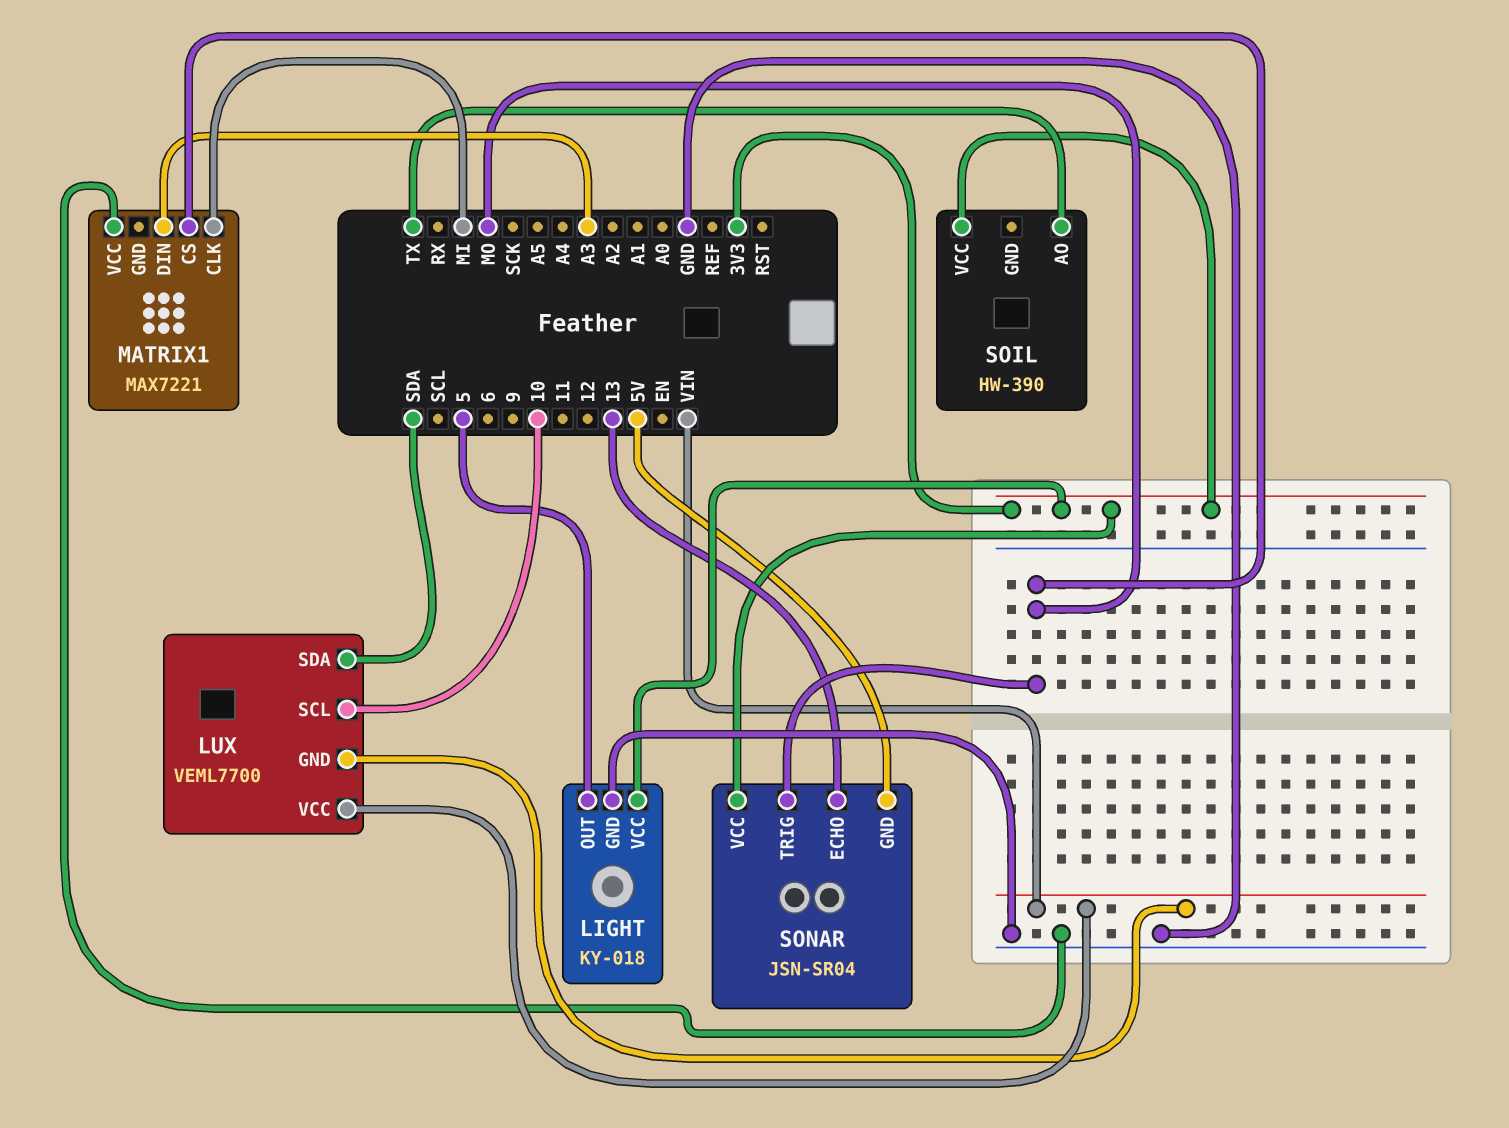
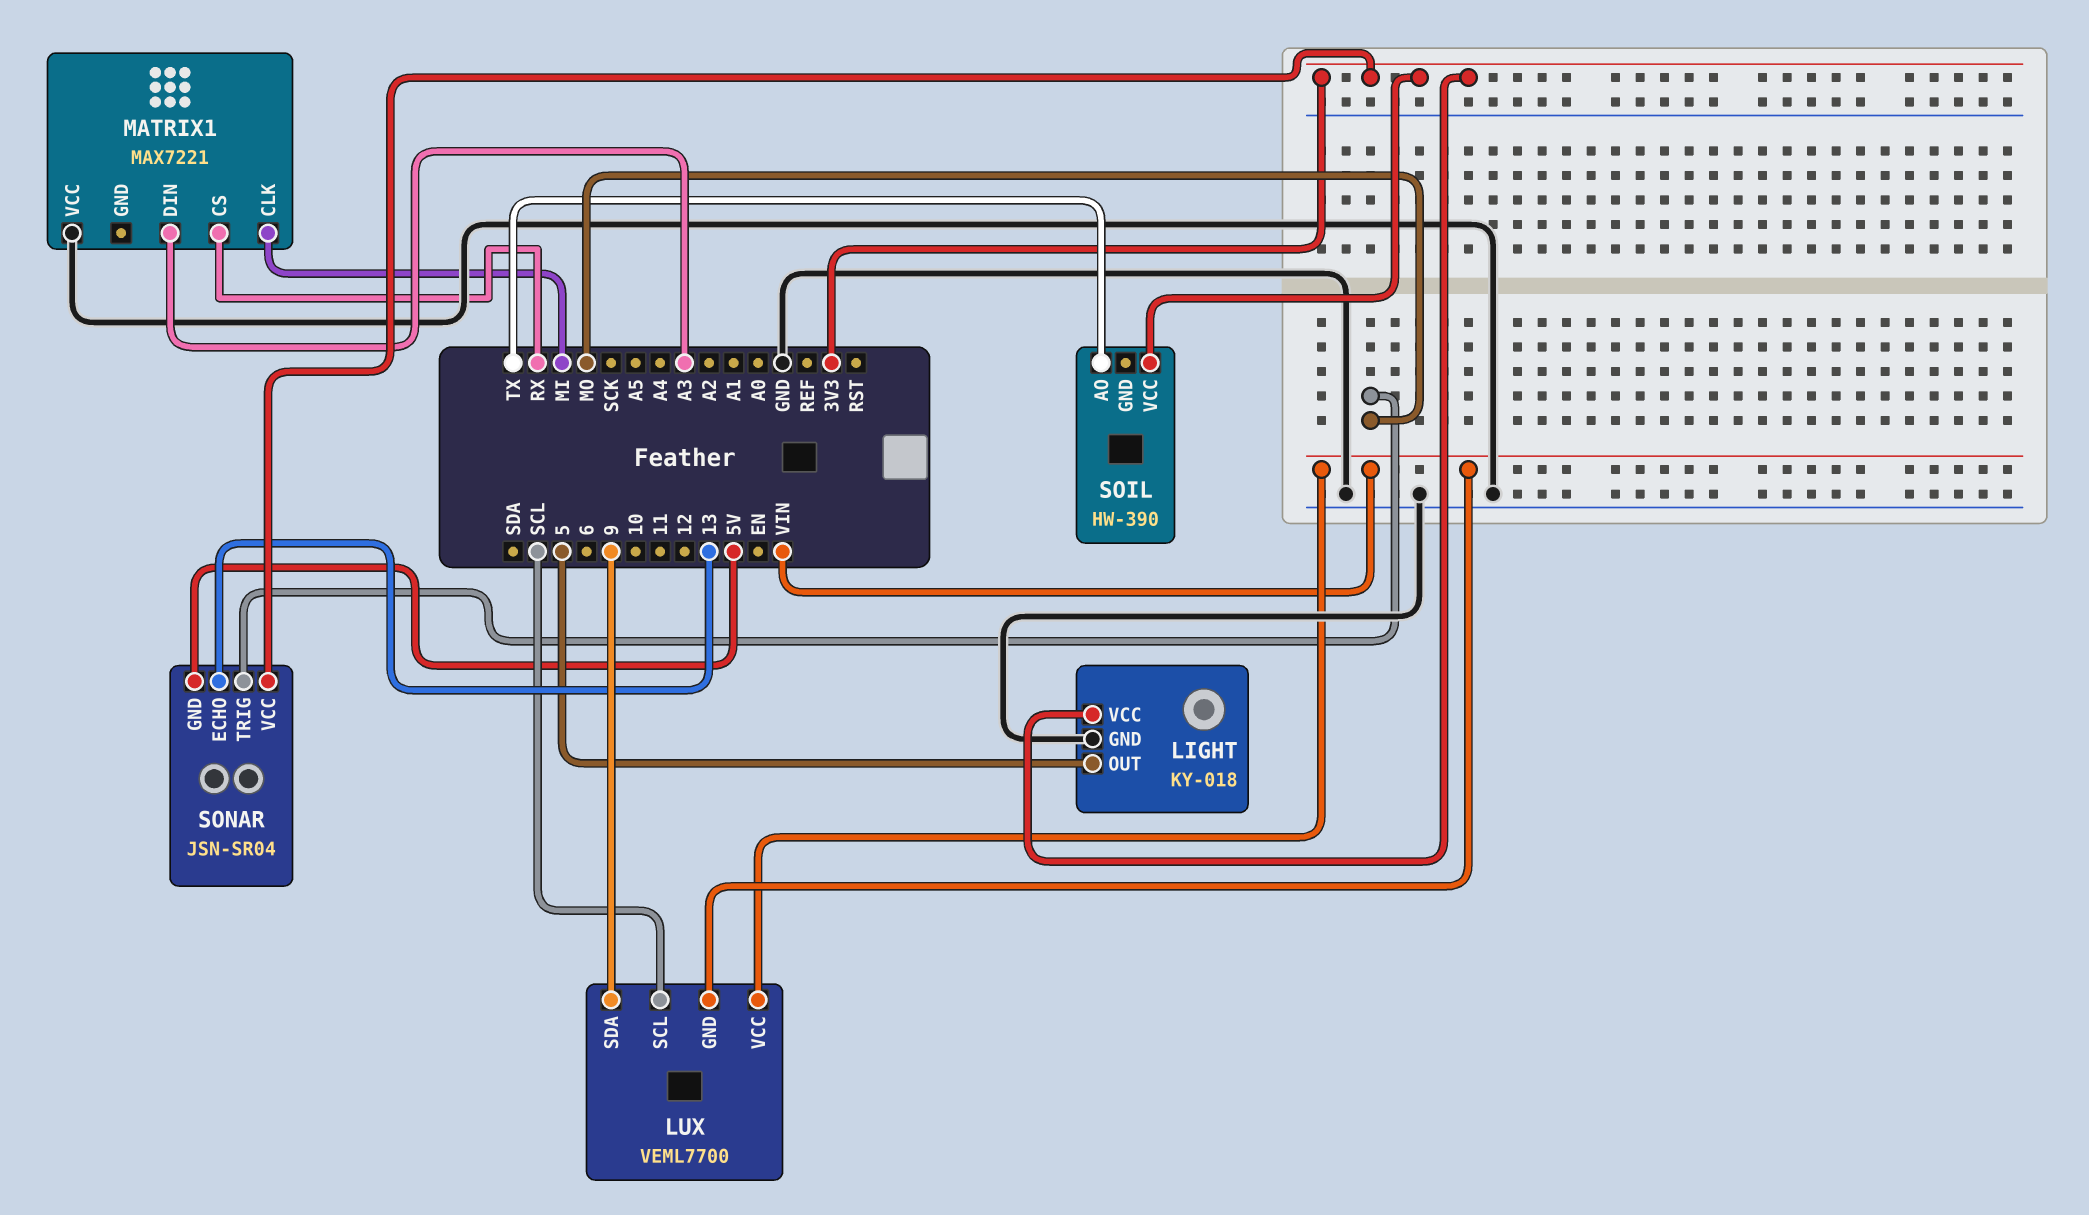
LUX pin SCL: 10 -> SCL
LUX pin SDA: SDA -> 9
MATRIX1 pin CS: MO -> RX

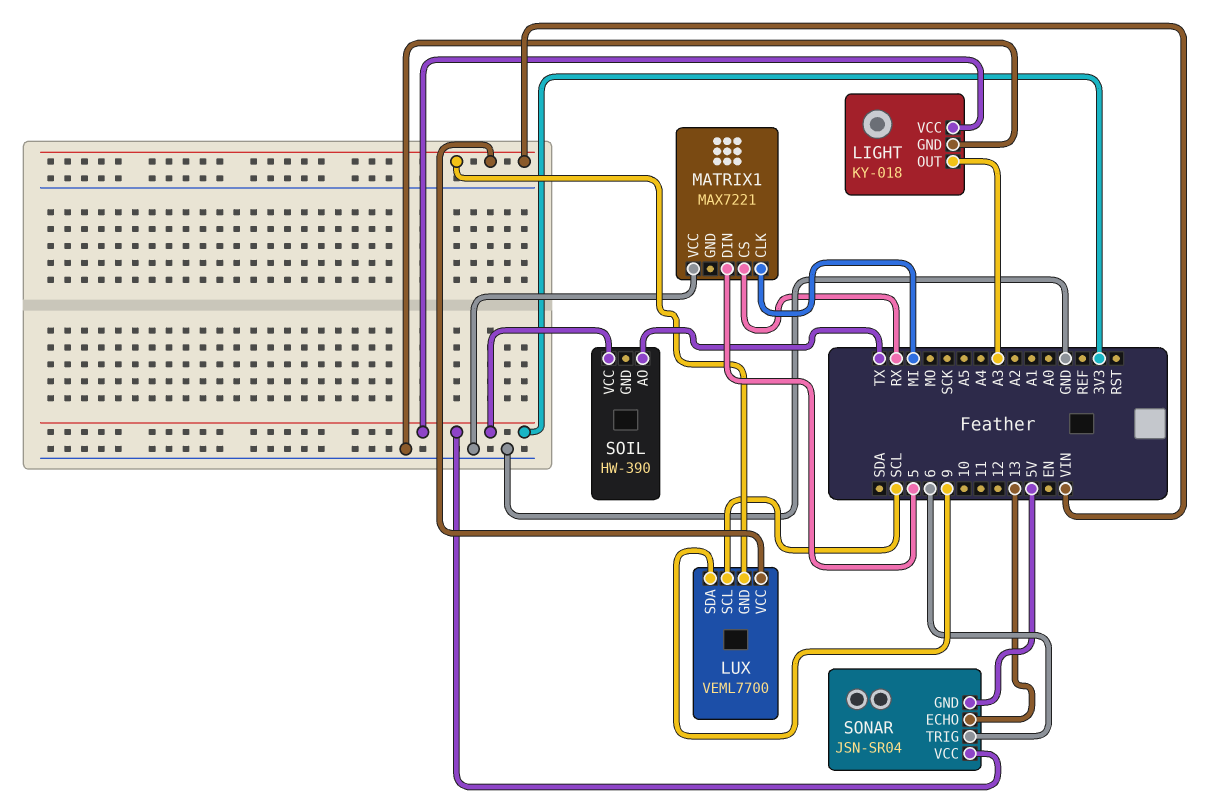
LIGHT pin OUT: 5 -> A3
MATRIX1 pin DIN: A3 -> 5
SONAR pin TRIG: MO -> 6

